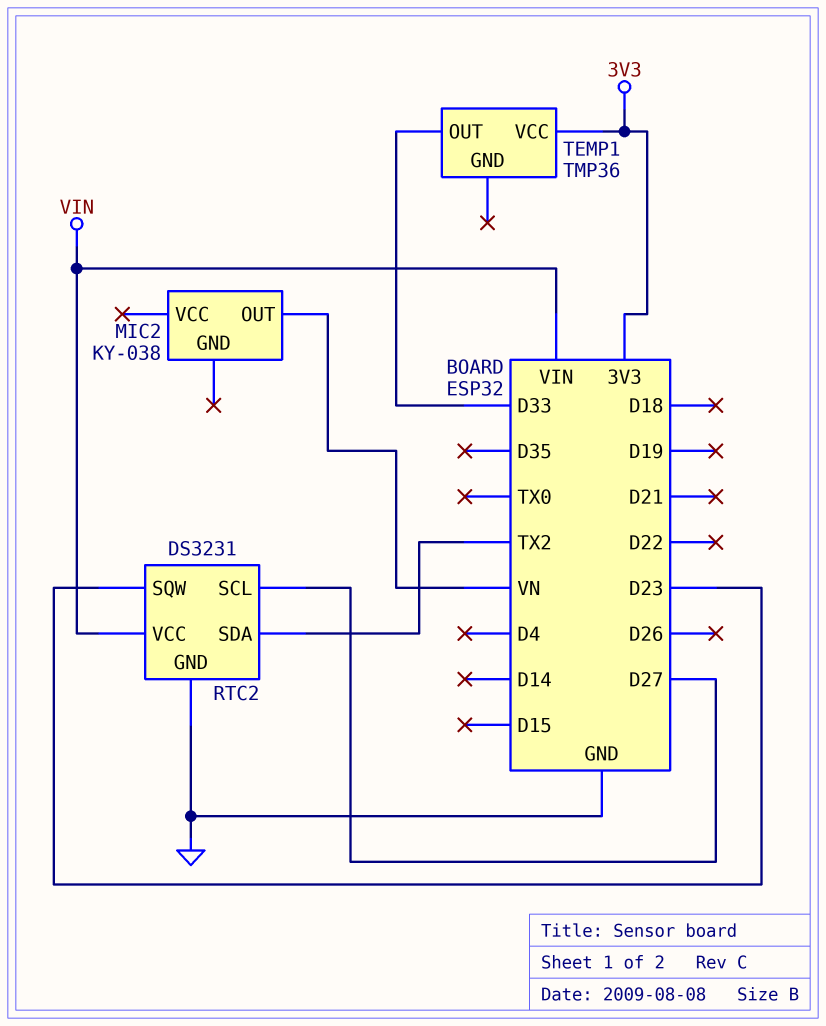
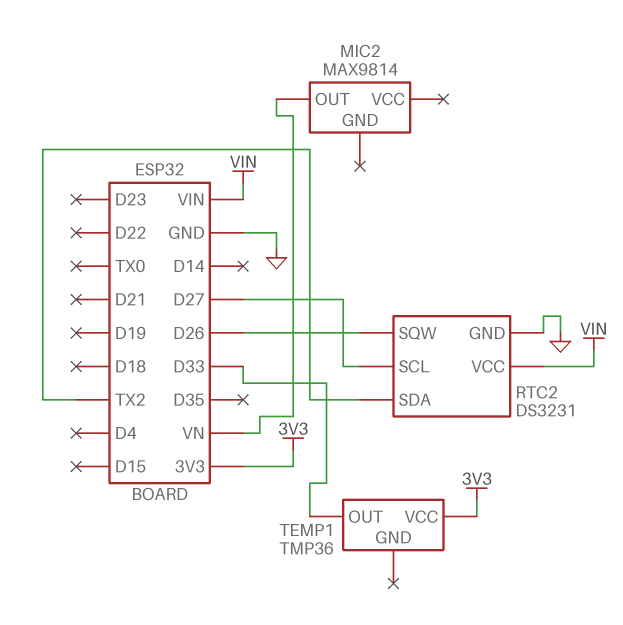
MIC2: KY-038 -> MAX9814
RTC2 pin SQW: D23 -> D26

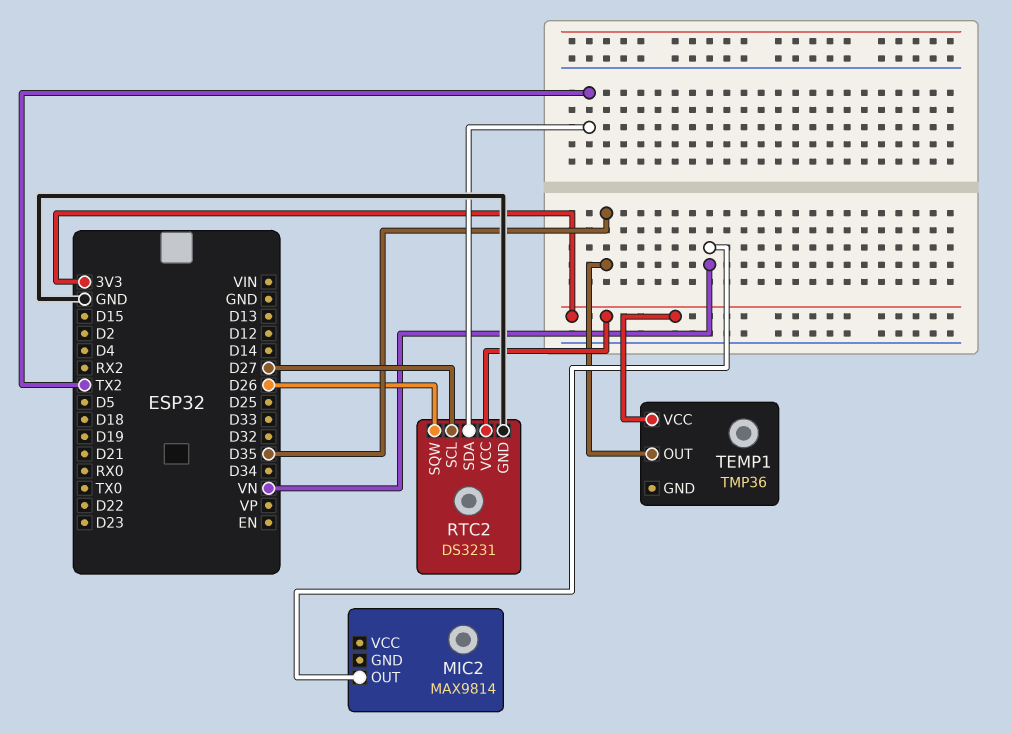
RTC2 pin VCC: VIN -> 3V3
TEMP1 pin OUT: D33 -> D35

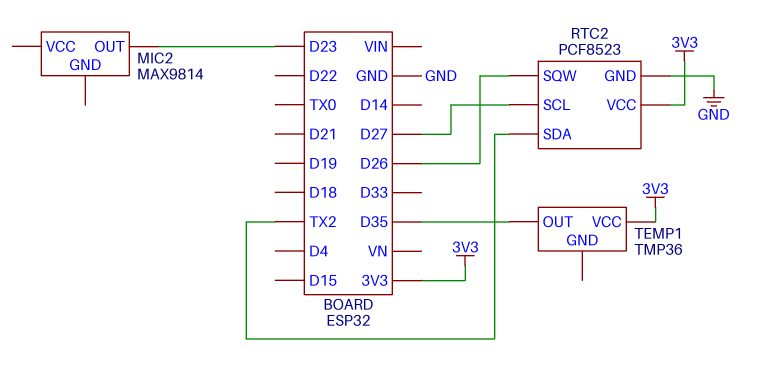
MIC2 pin OUT: VN -> D23
RTC2: DS3231 -> PCF8523

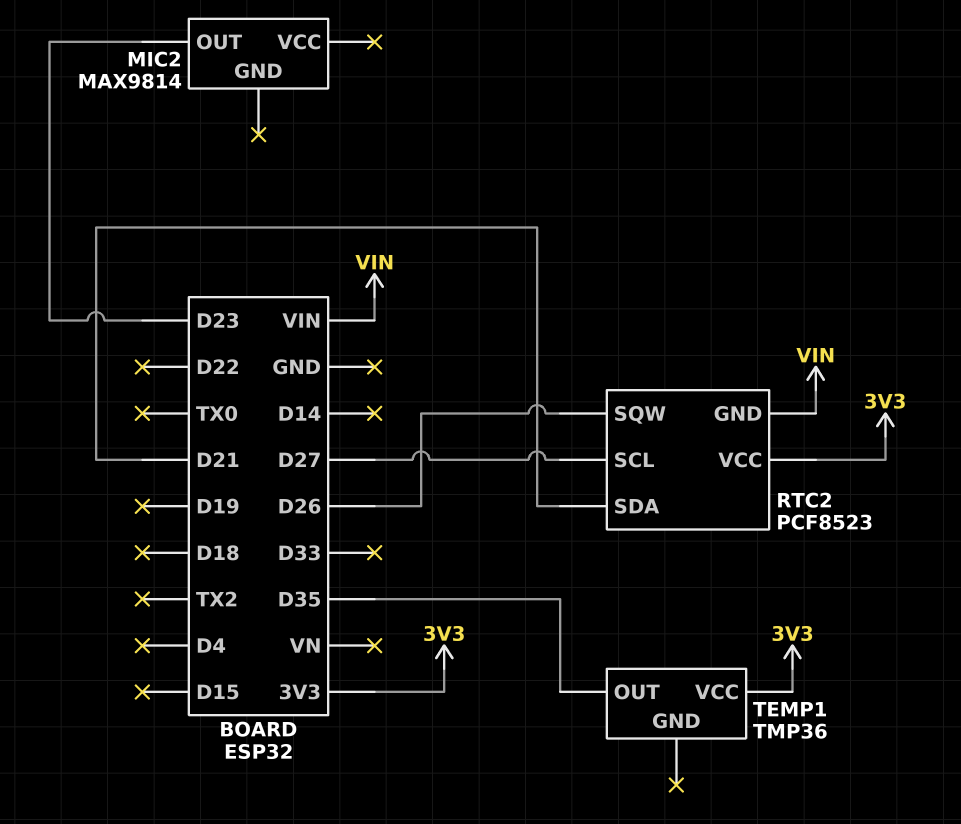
RTC2 pin GND: GND -> VIN
RTC2 pin SDA: TX2 -> D21

